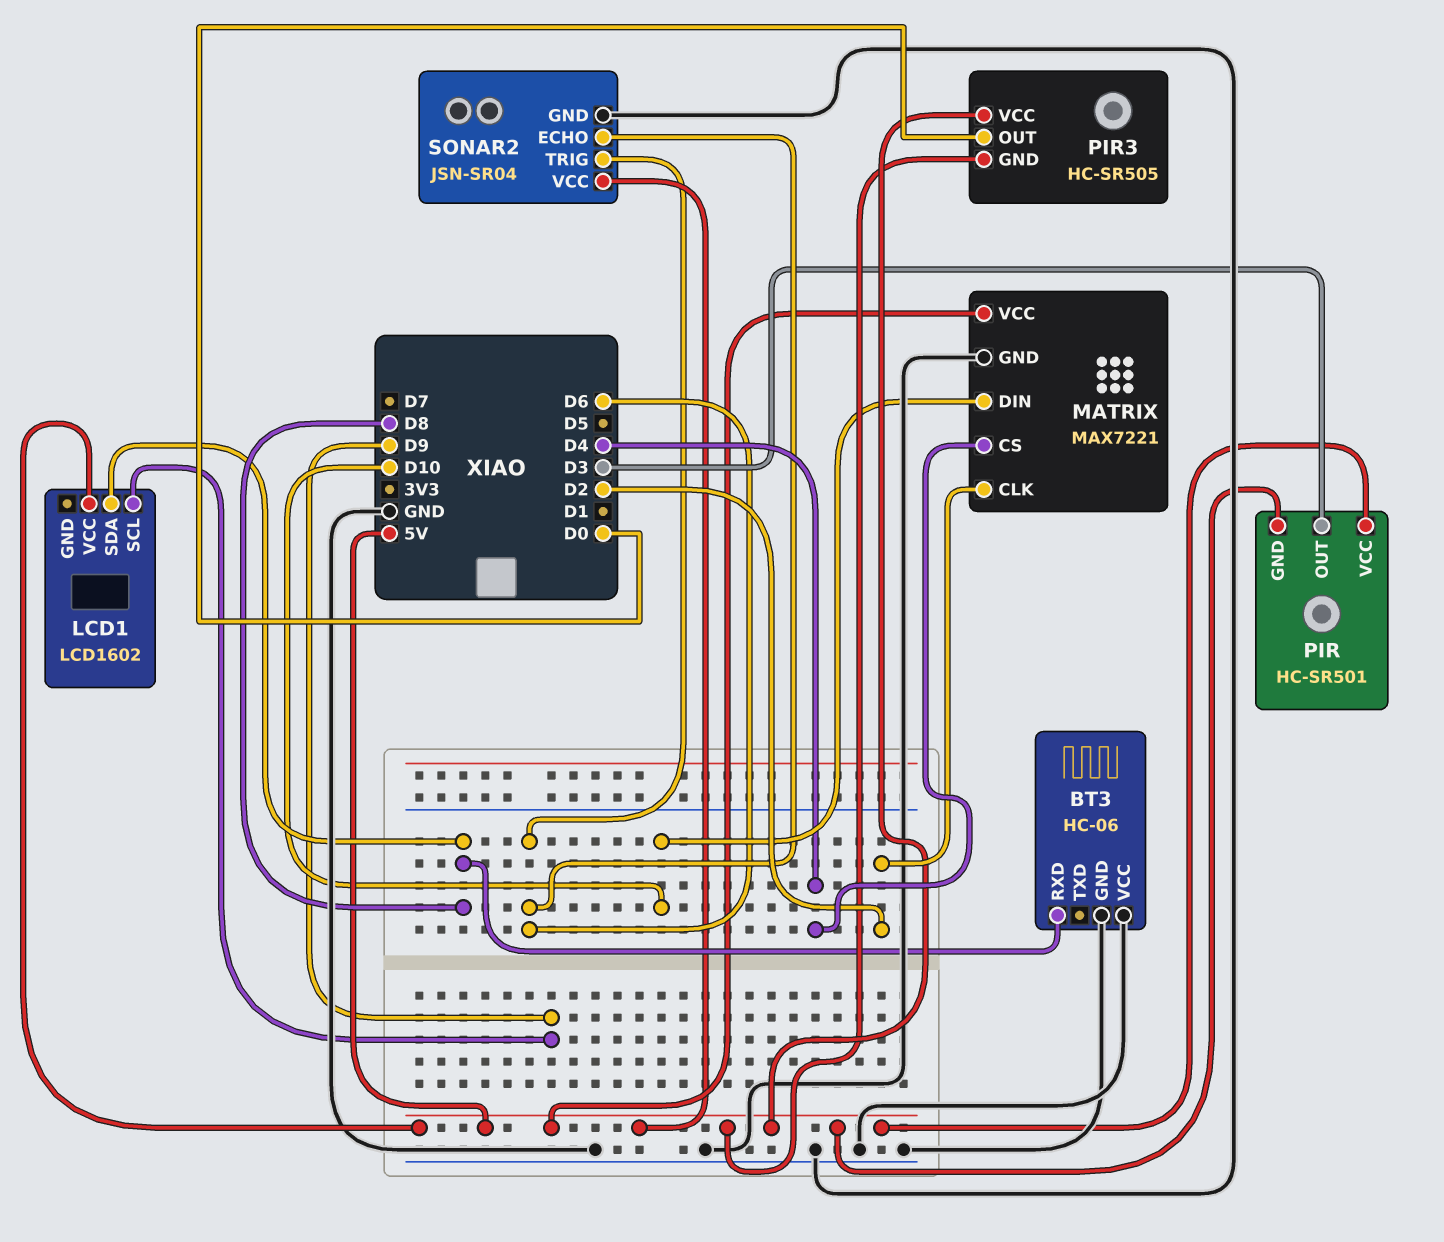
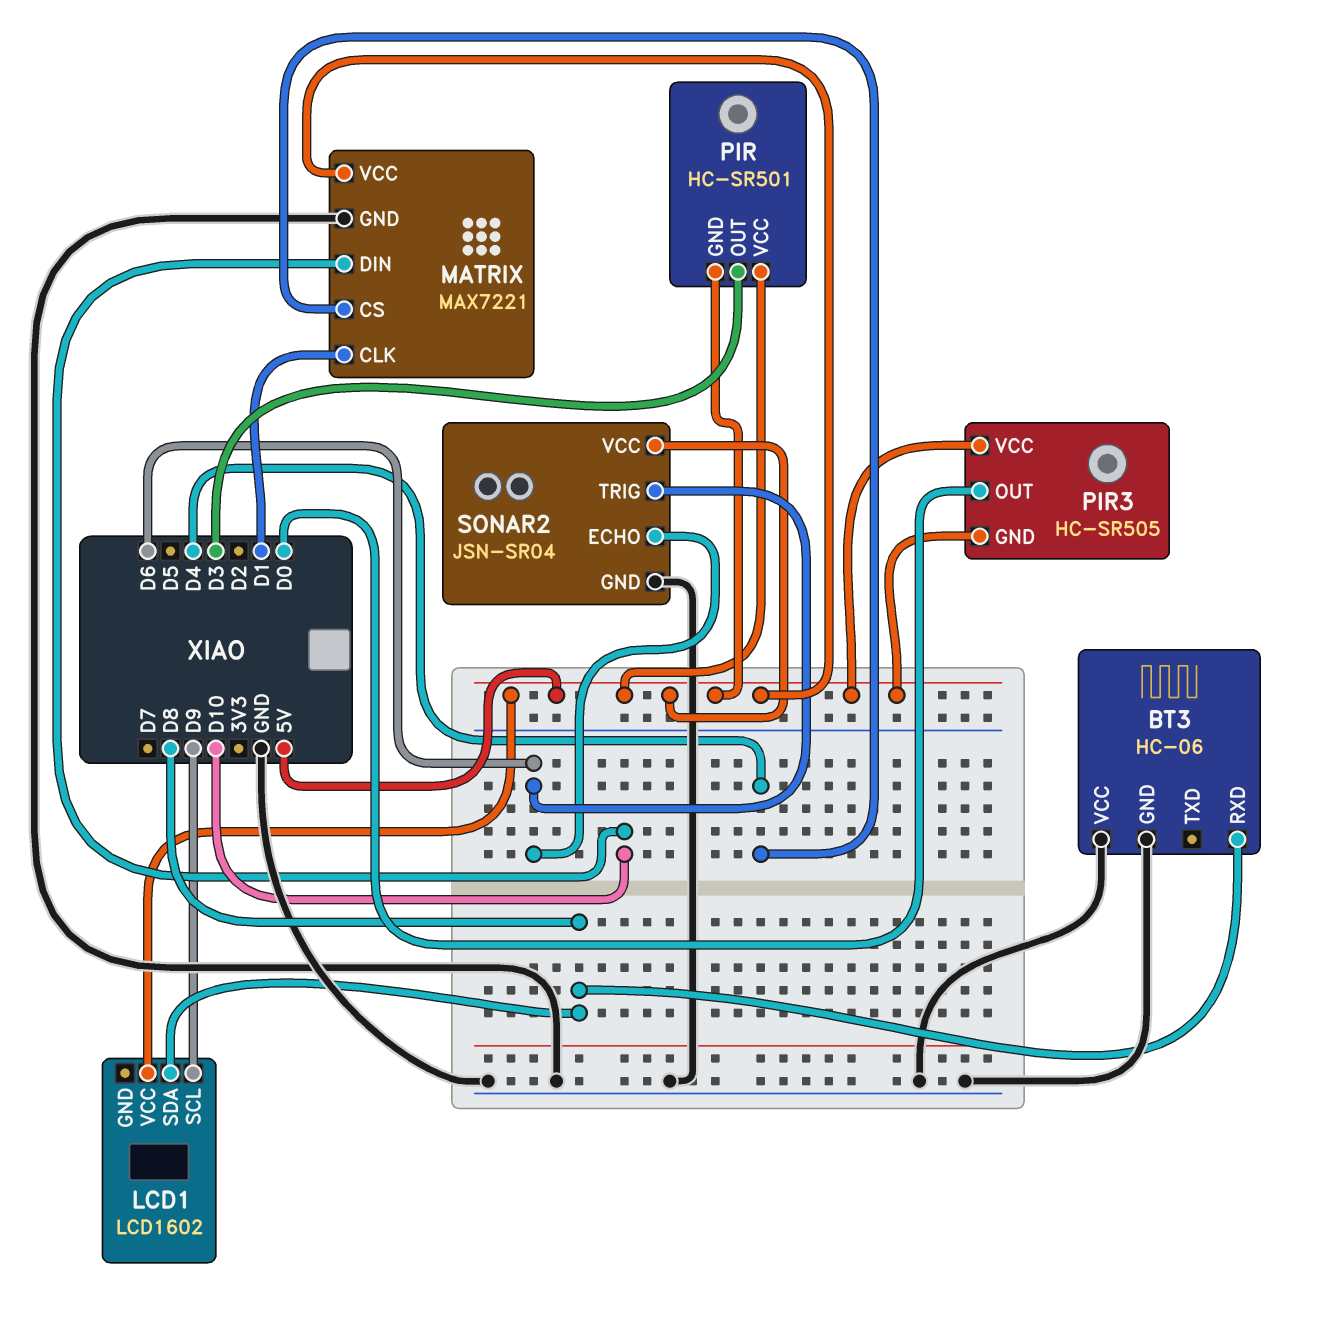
MATRIX pin CLK: D2 -> D1

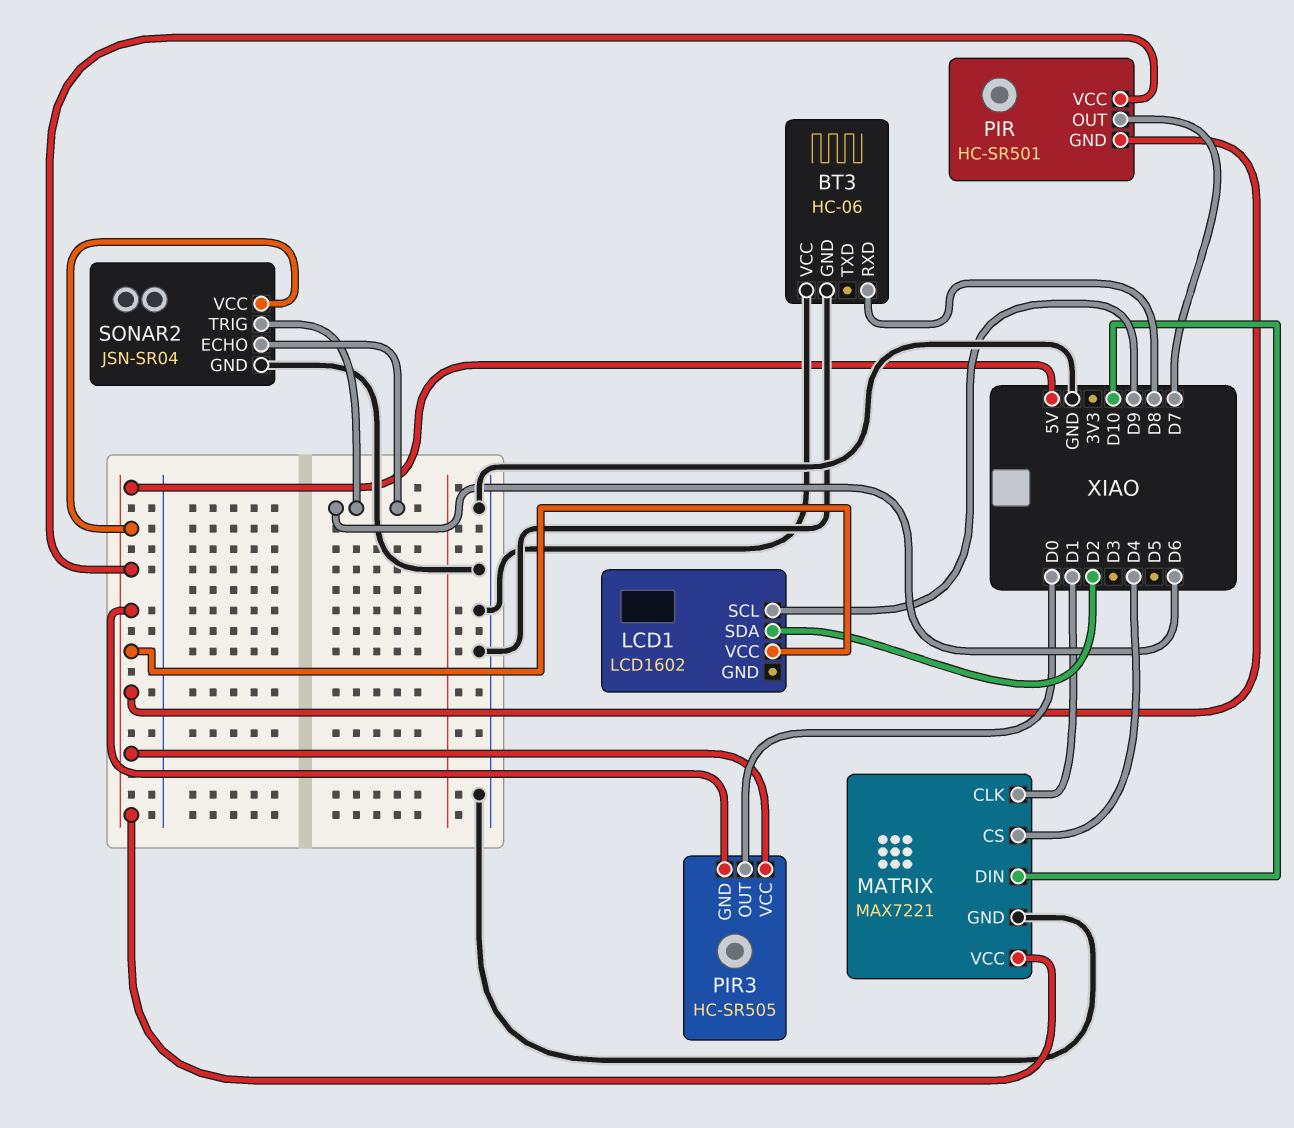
LCD1 pin SDA: D8 -> D2
PIR pin OUT: D3 -> D7

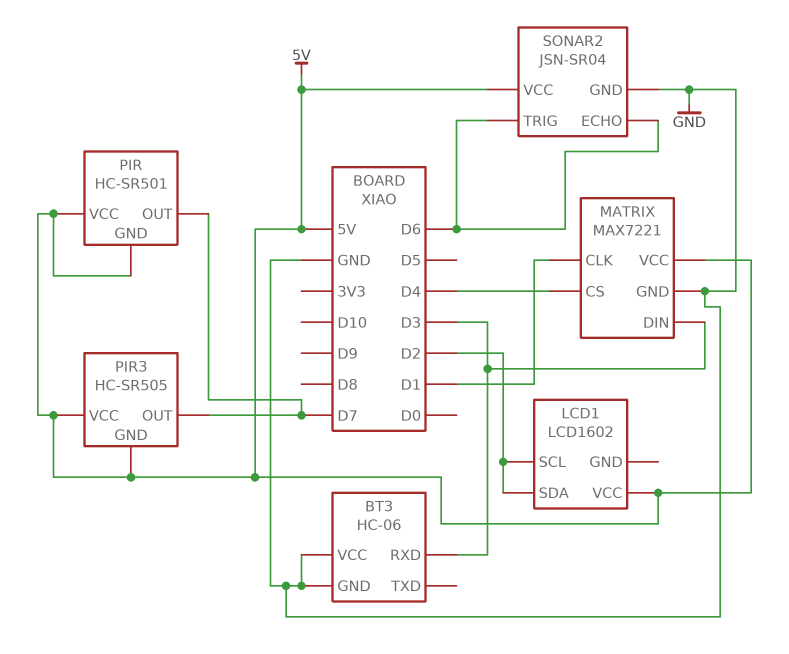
BT3 pin RXD: D8 -> D3
LCD1 pin SCL: D9 -> D2
MATRIX pin DIN: D10 -> D3
PIR3 pin OUT: D0 -> D7

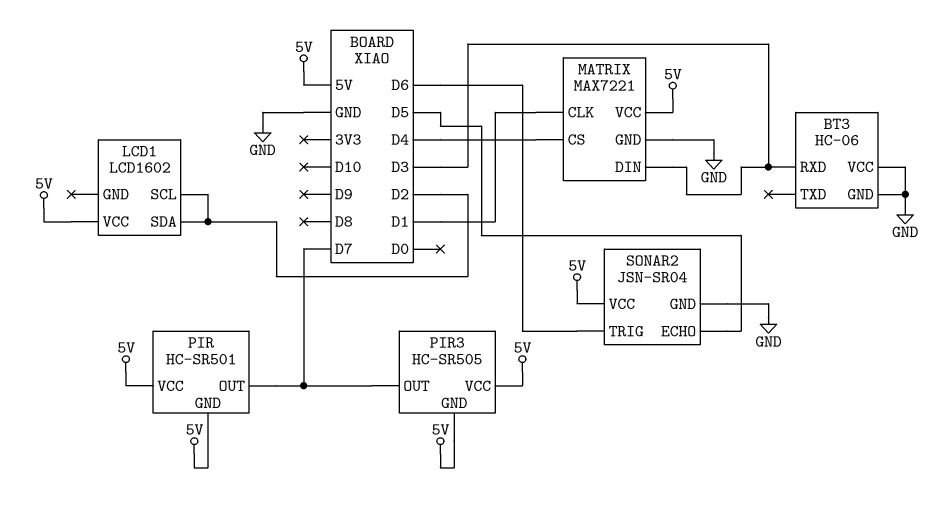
SONAR2 pin ECHO: D6 -> D5

